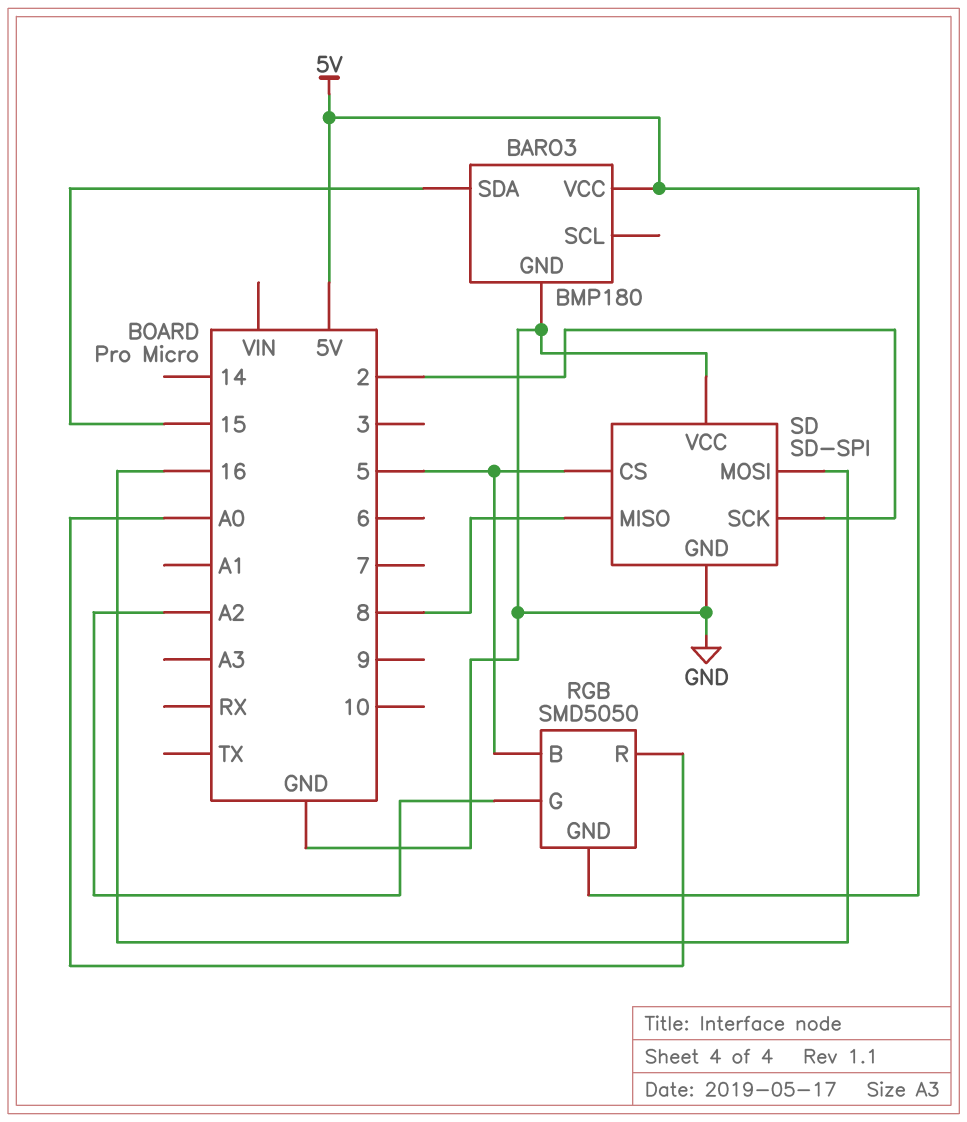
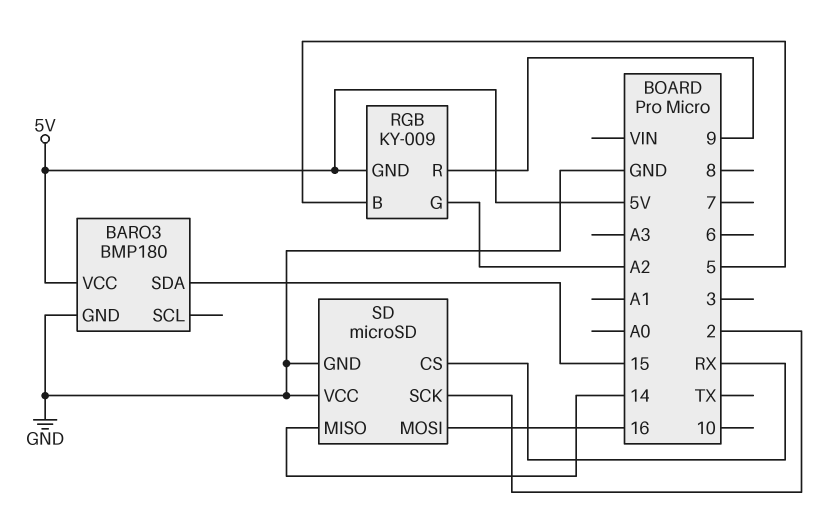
RGB: SMD5050 -> KY-009
RGB pin R: A0 -> 9
SD: SD-SPI -> microSD
SD pin CS: 5 -> RX
SD pin MISO: 8 -> 14

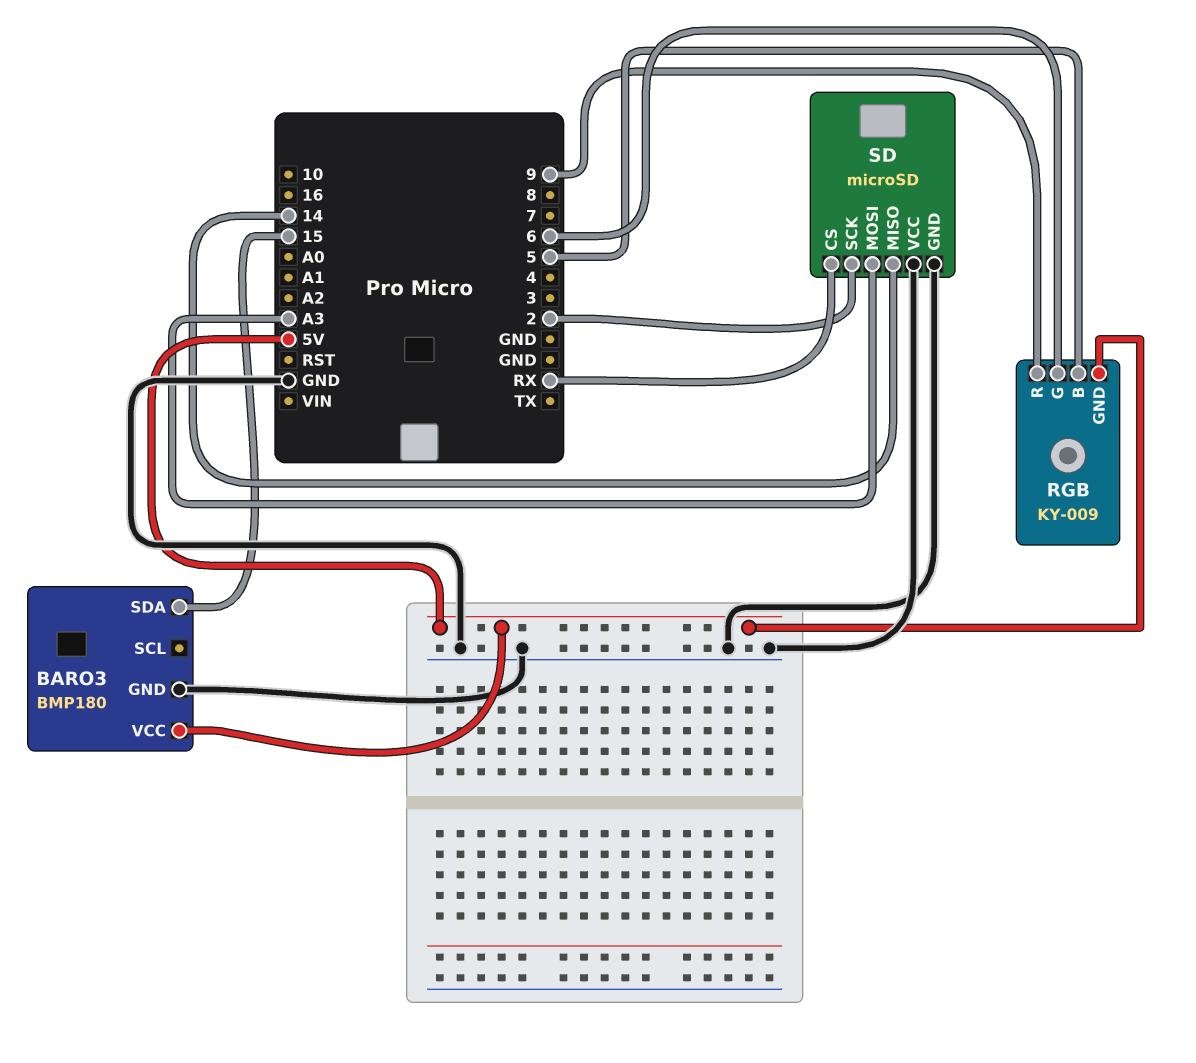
RGB pin G: A2 -> 6
SD pin MOSI: 16 -> A3

